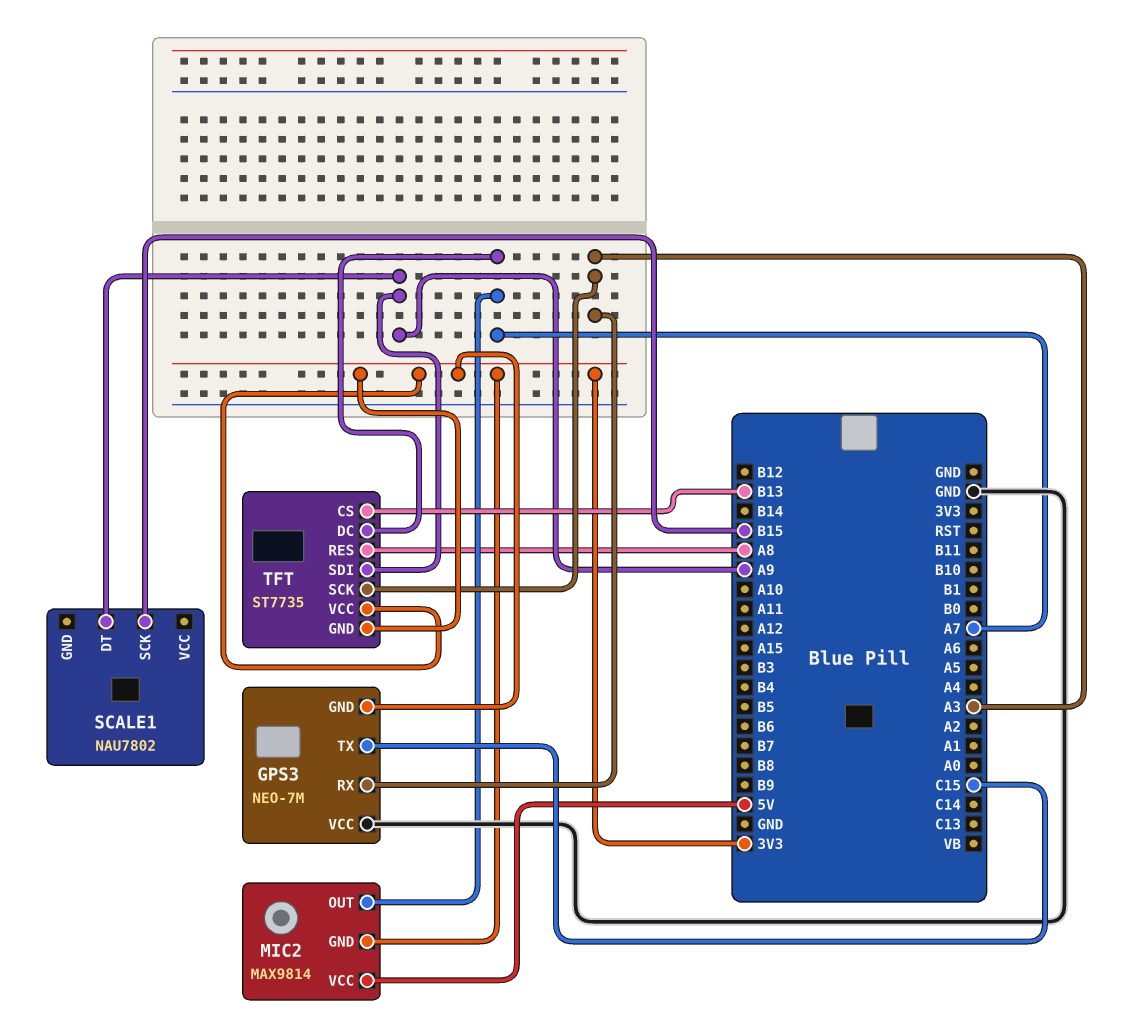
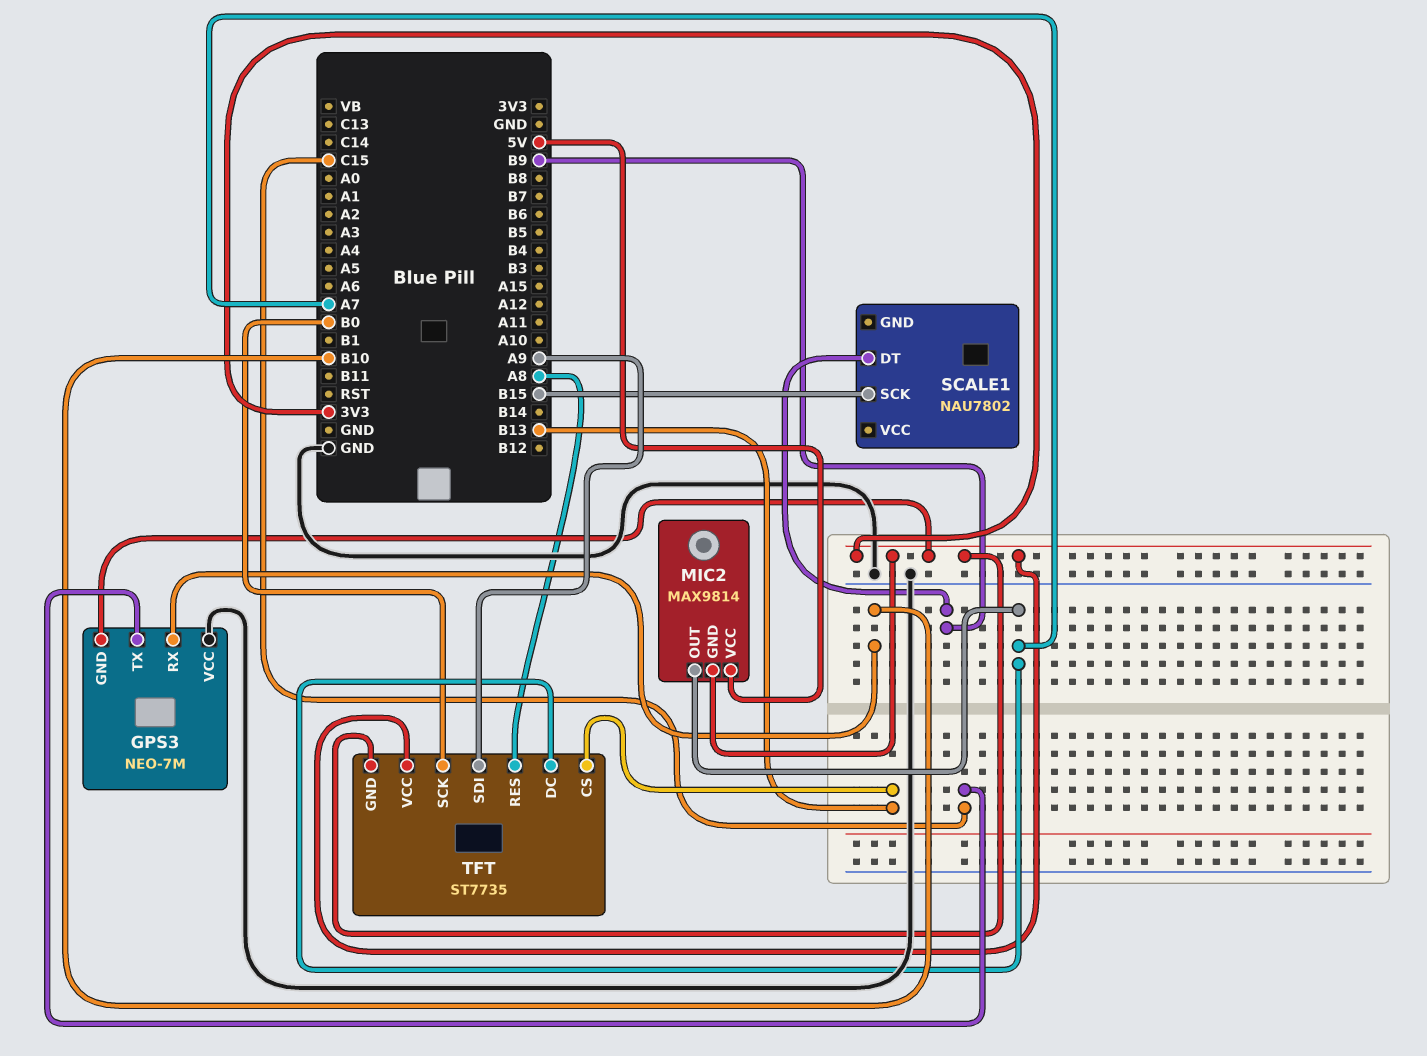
GPS3 pin RX: A3 -> B10
SCALE1 pin DT: A9 -> B9
TFT pin SCK: A3 -> B0

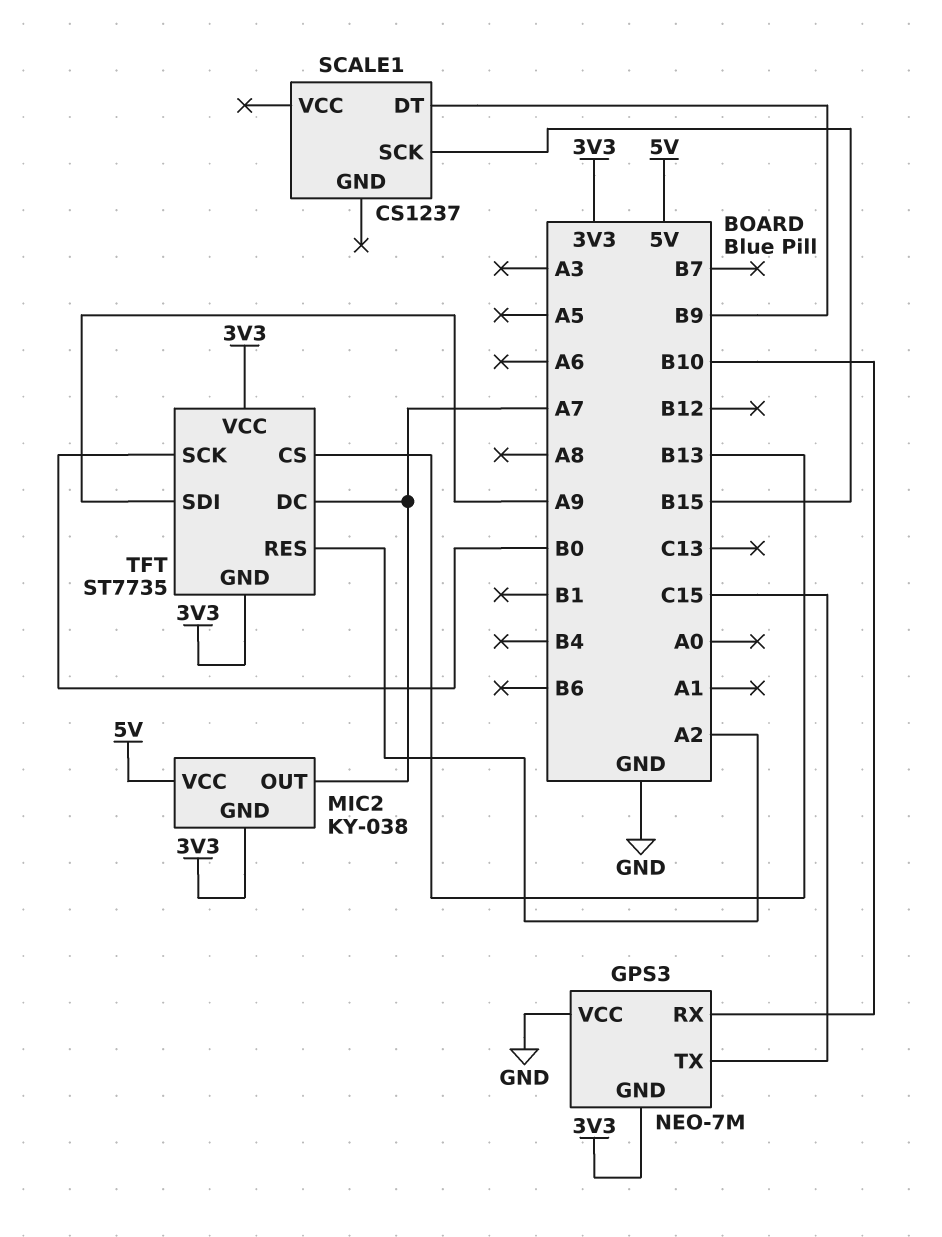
MIC2: MAX9814 -> KY-038
SCALE1: NAU7802 -> CS1237
TFT pin RES: A8 -> A2

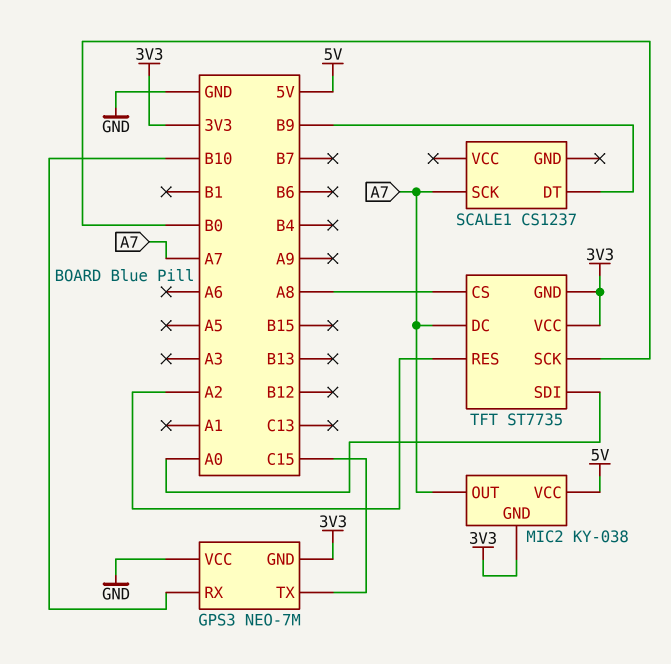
SCALE1 pin SCK: B15 -> A7
TFT pin CS: B13 -> A8
TFT pin SDI: A9 -> A0

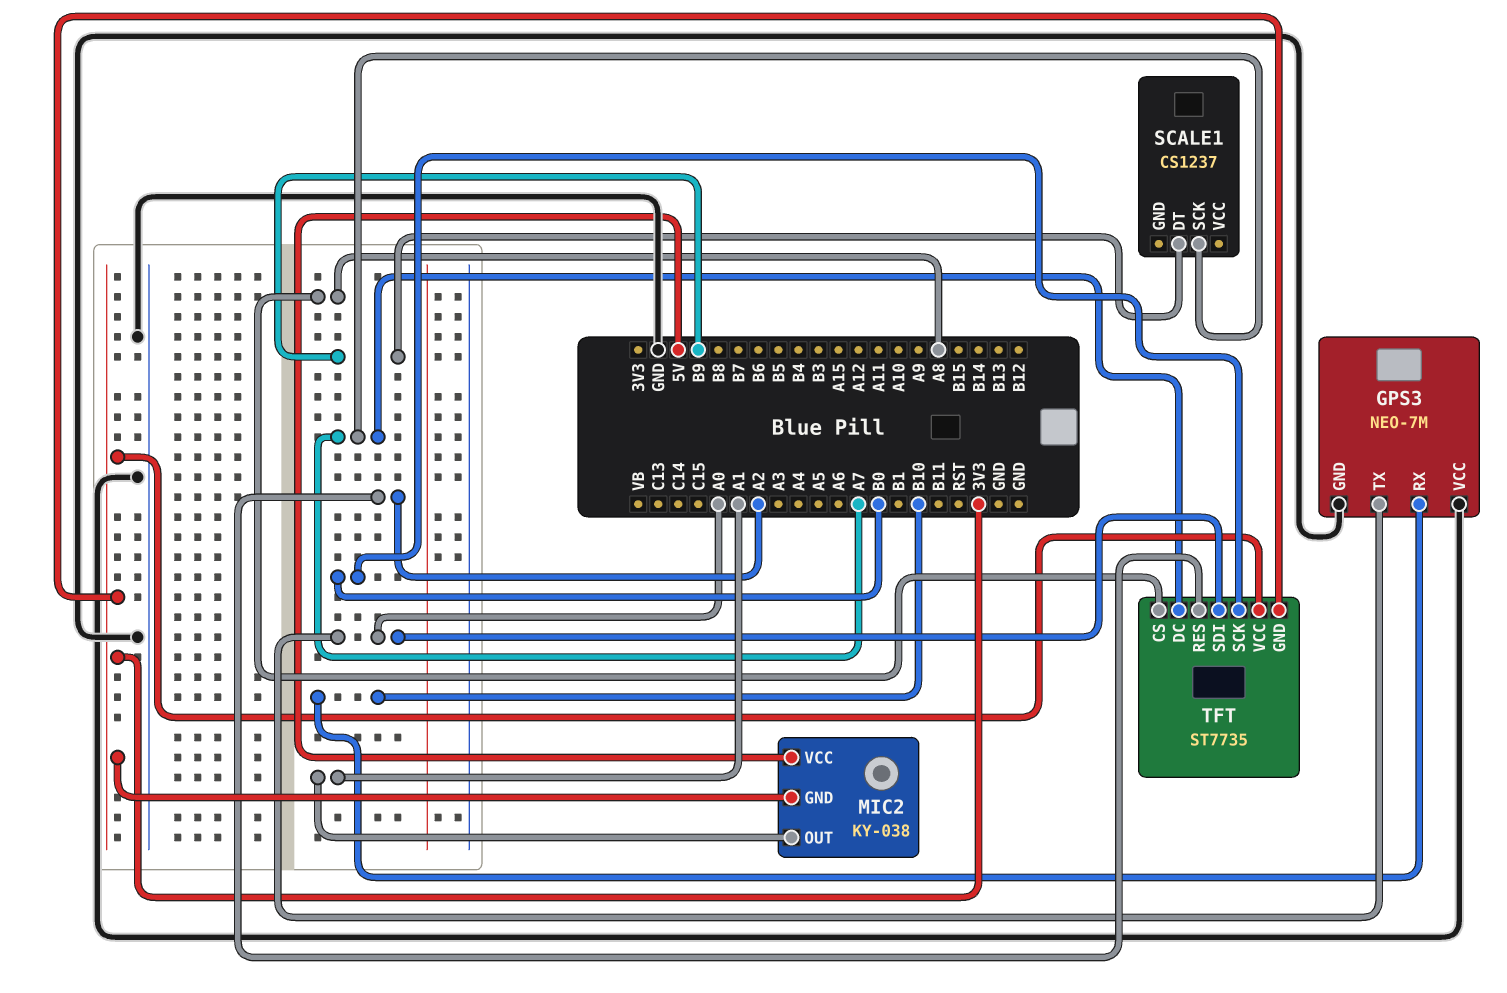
GPS3 pin GND: 3V3 -> GND
GPS3 pin TX: C15 -> A0
MIC2 pin OUT: A7 -> A1

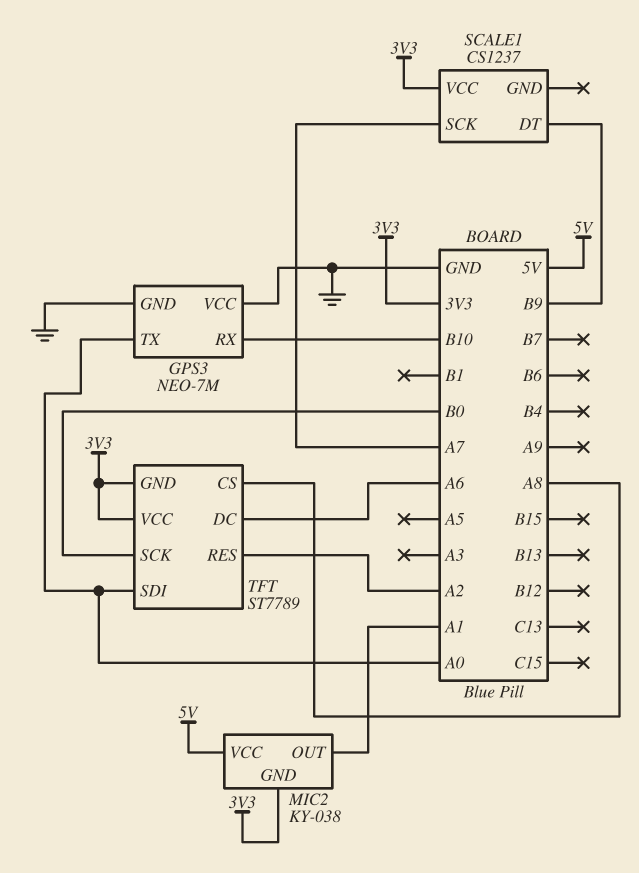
SCALE1 pin VCC: none -> 3V3
TFT: ST7735 -> ST7789
TFT pin DC: A7 -> A6

